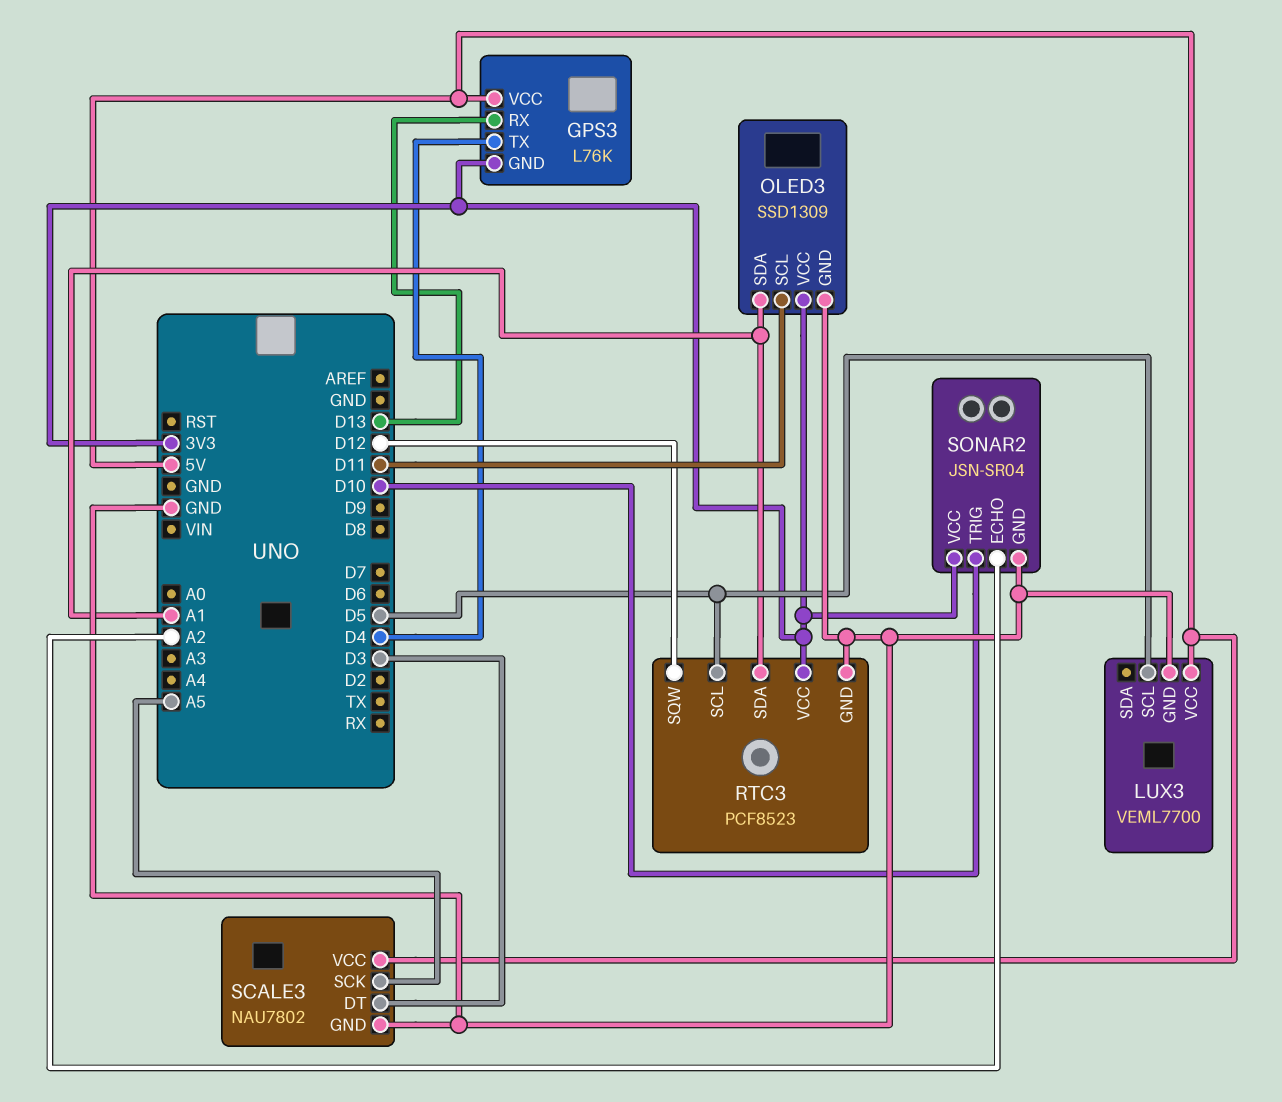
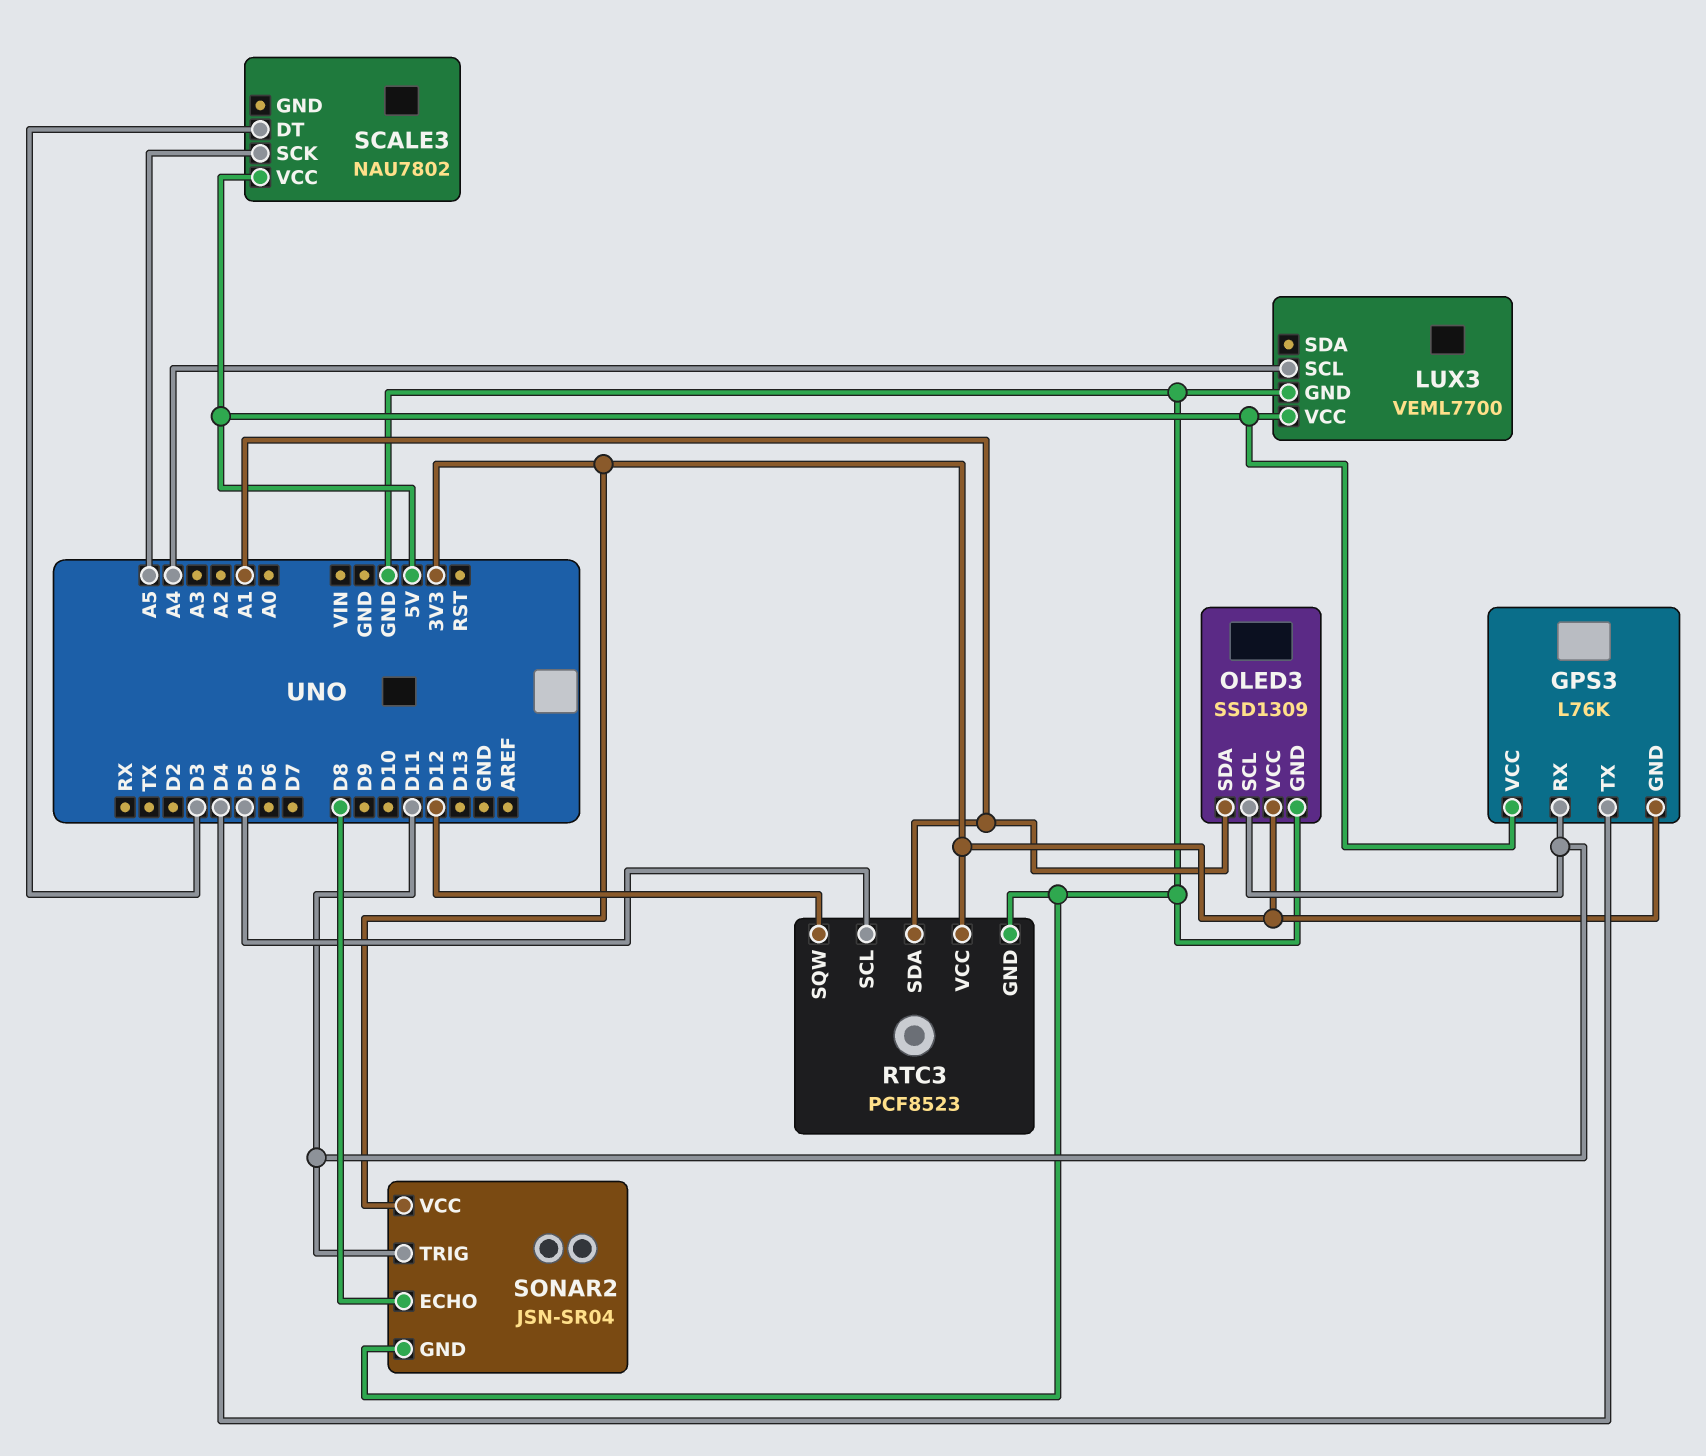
GPS3 pin RX: D13 -> D11
LUX3 pin SCL: D5 -> A4
SCALE3 pin GND: GND -> none
SONAR2 pin ECHO: A2 -> D8
SONAR2 pin TRIG: D10 -> D11

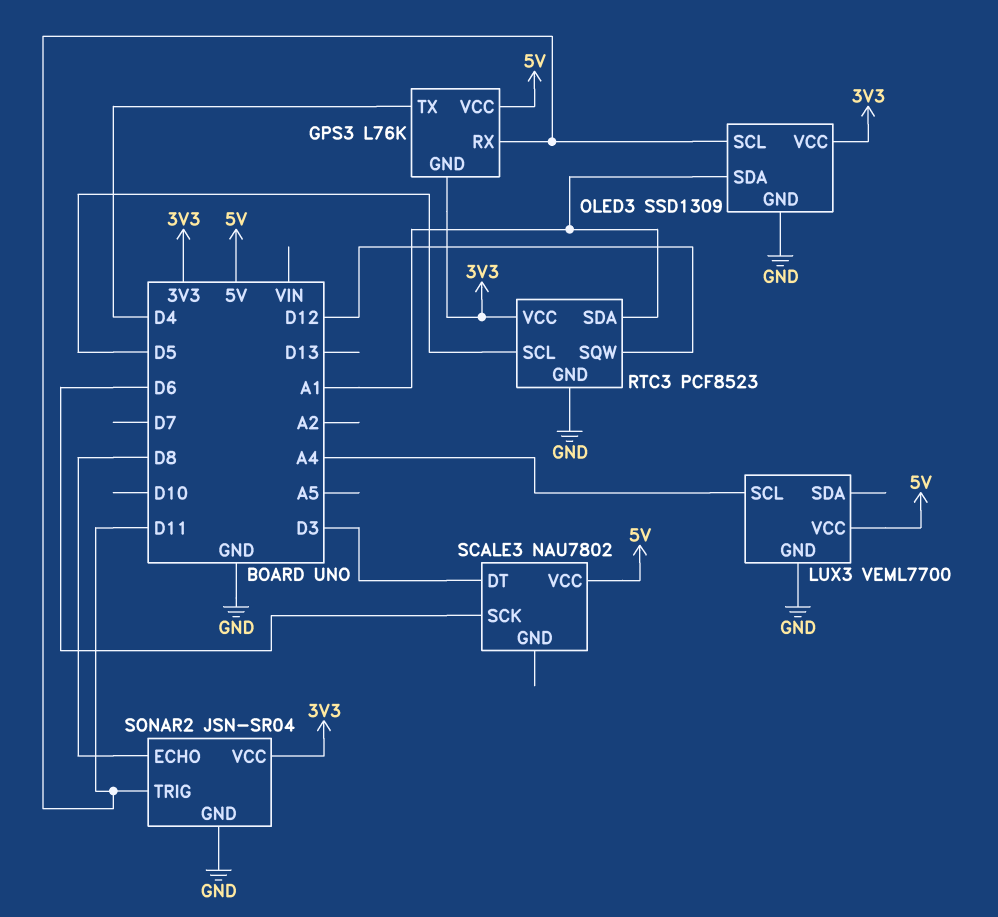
SCALE3 pin SCK: A5 -> D6

